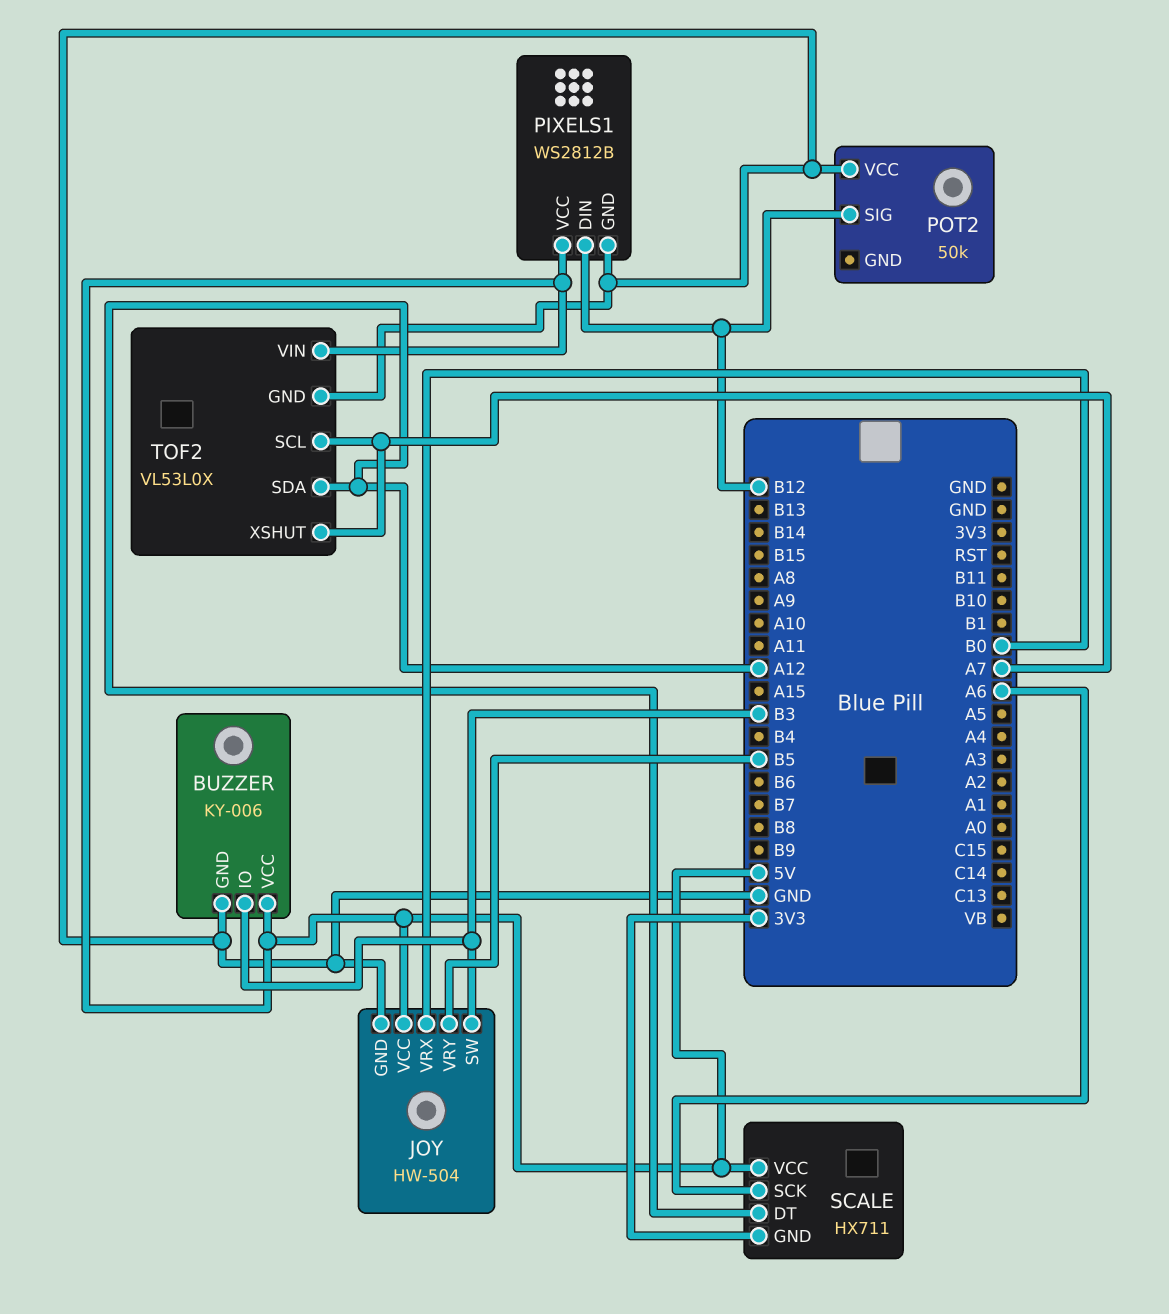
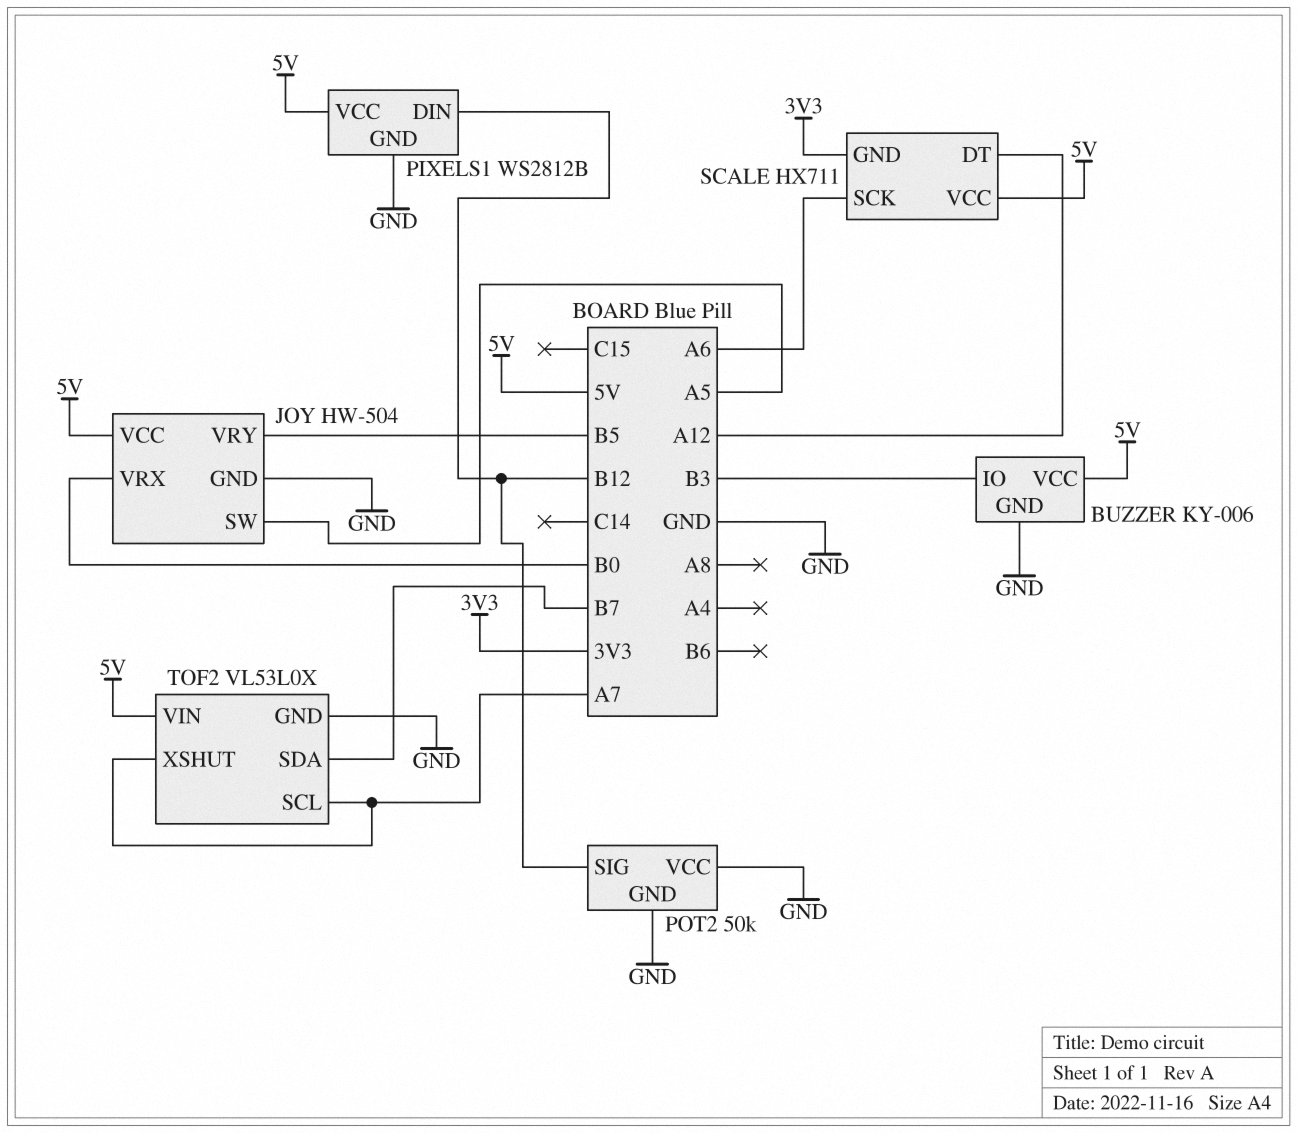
JOY pin SW: B3 -> A5
POT2 pin GND: none -> GND
TOF2 pin SDA: A12 -> B7

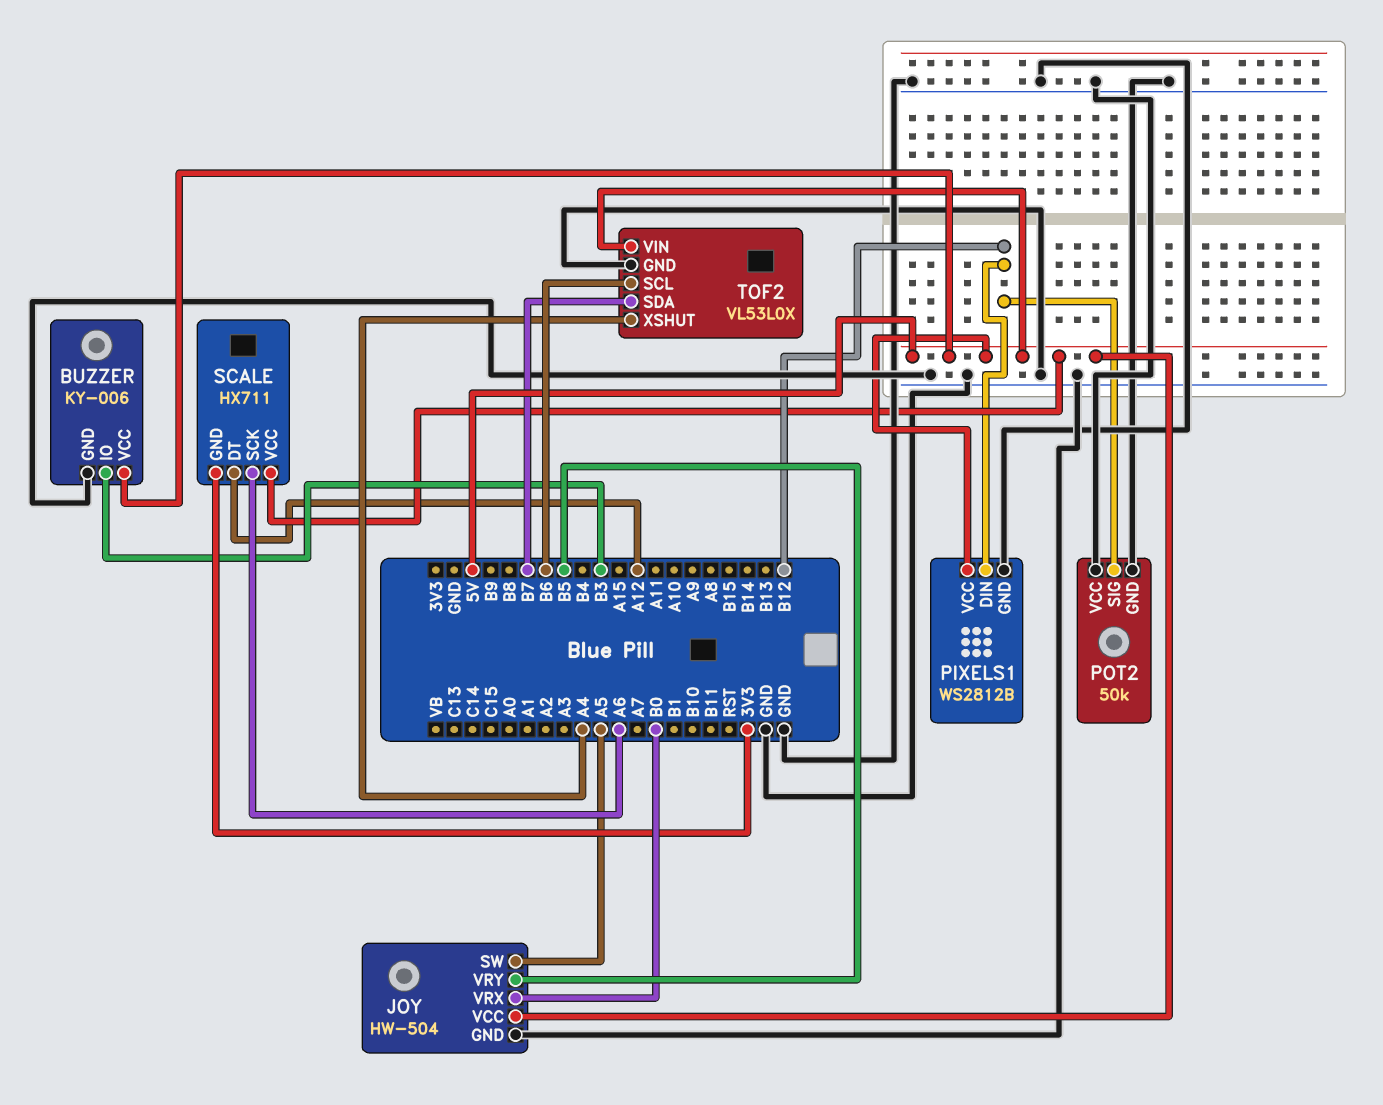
TOF2 pin SCL: A7 -> B6
TOF2 pin XSHUT: A7 -> A4

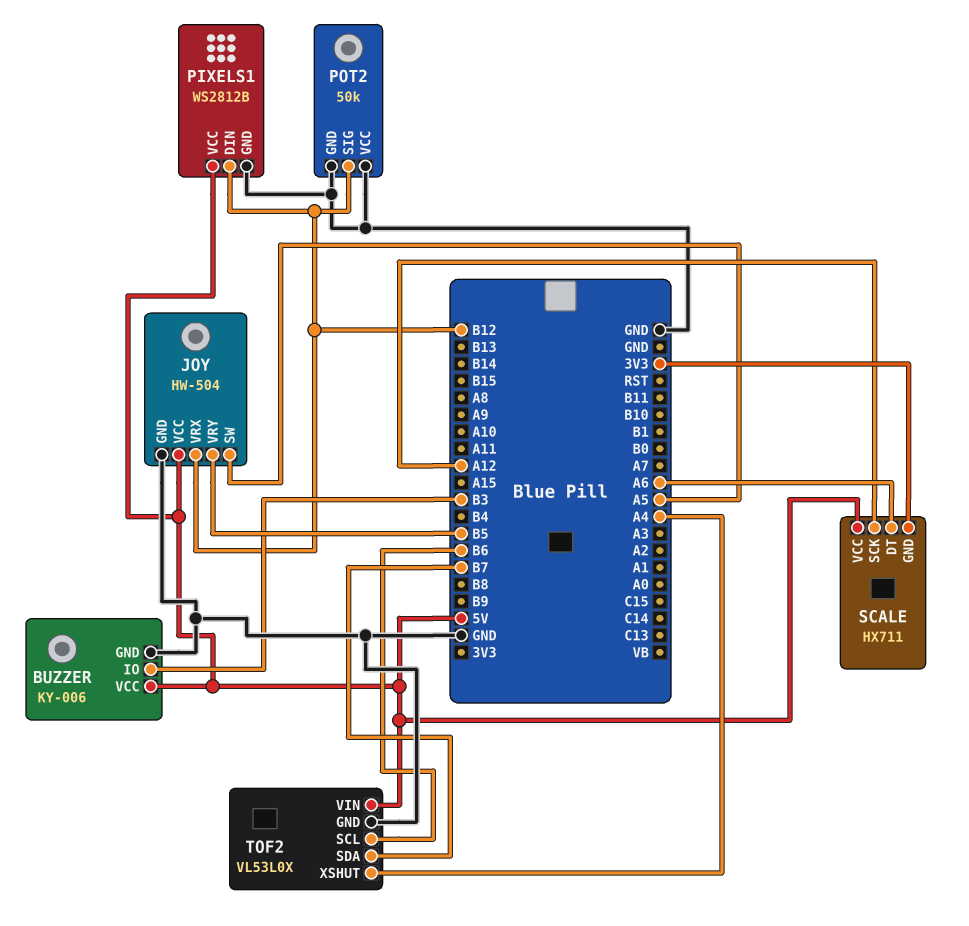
JOY pin VRX: B0 -> B12
SCALE pin DT: A12 -> A6
SCALE pin SCK: A6 -> A12

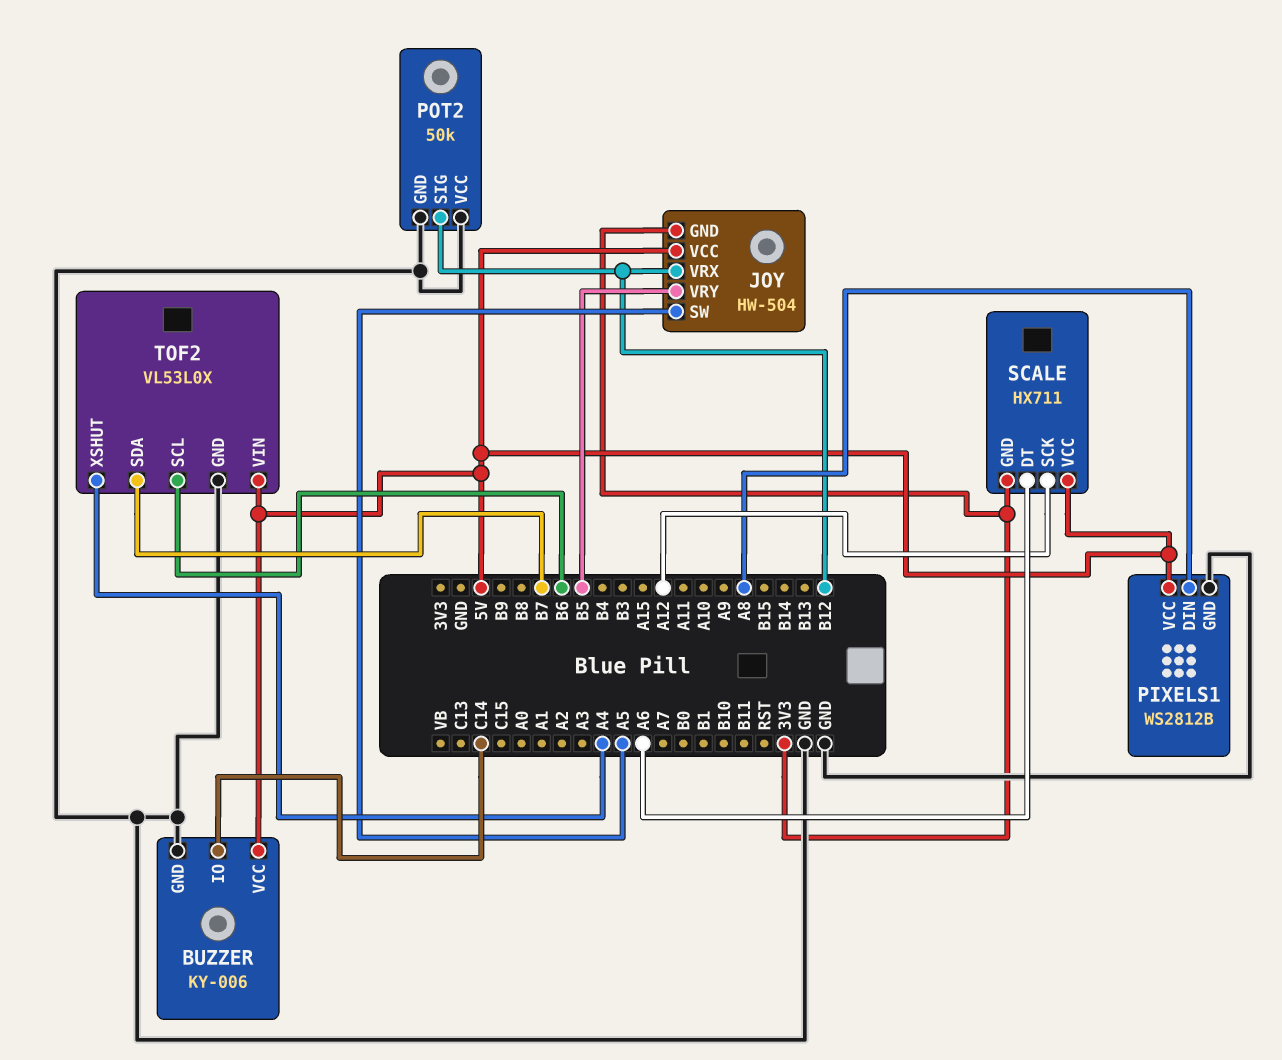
BUZZER pin IO: B3 -> C14
JOY pin GND: GND -> 3V3
PIXELS1 pin DIN: B12 -> A8

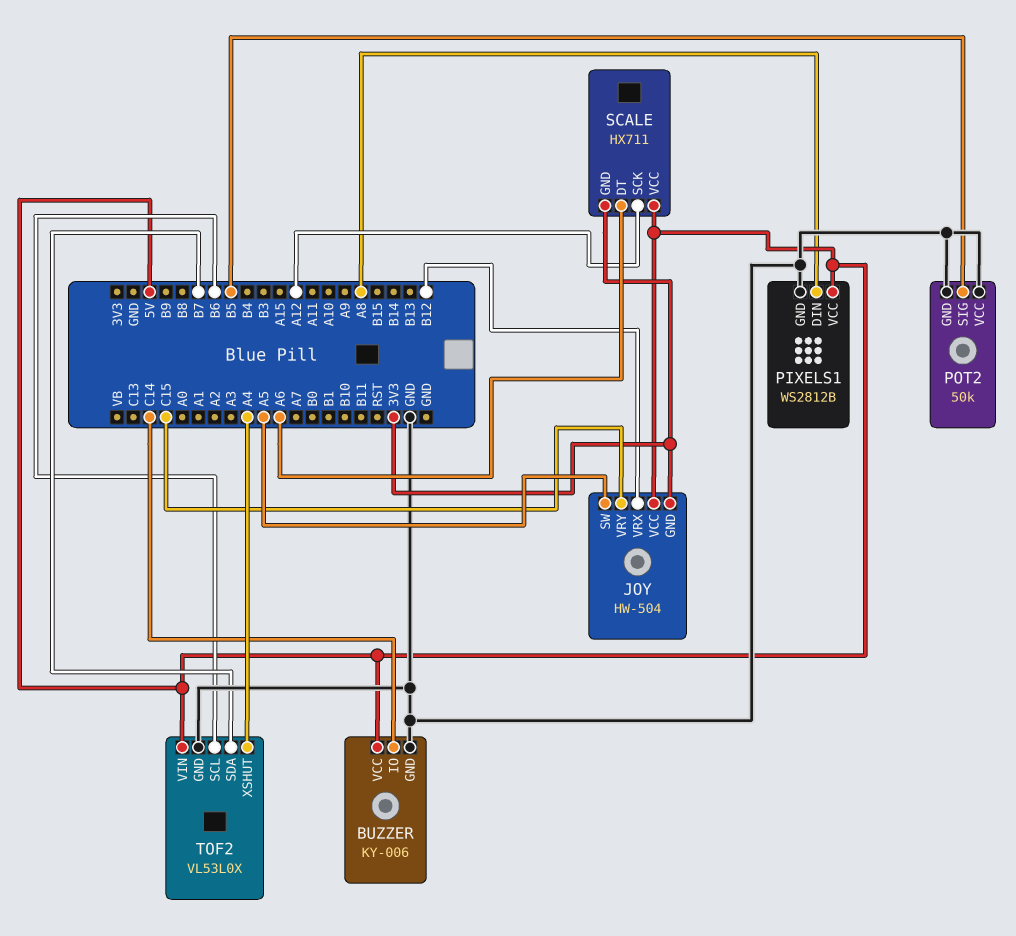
JOY pin VRY: B5 -> C15
POT2 pin SIG: B12 -> B5

